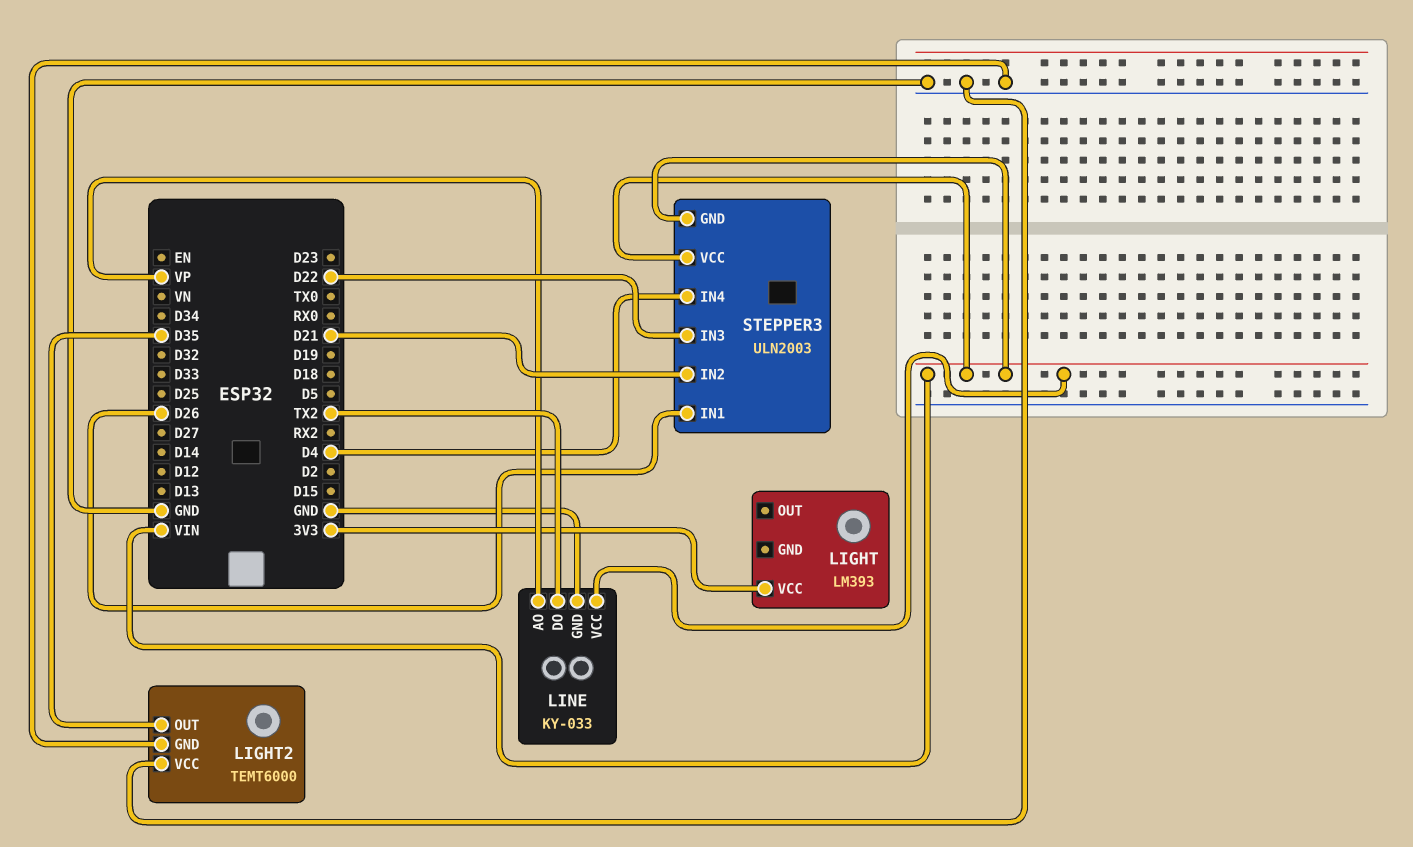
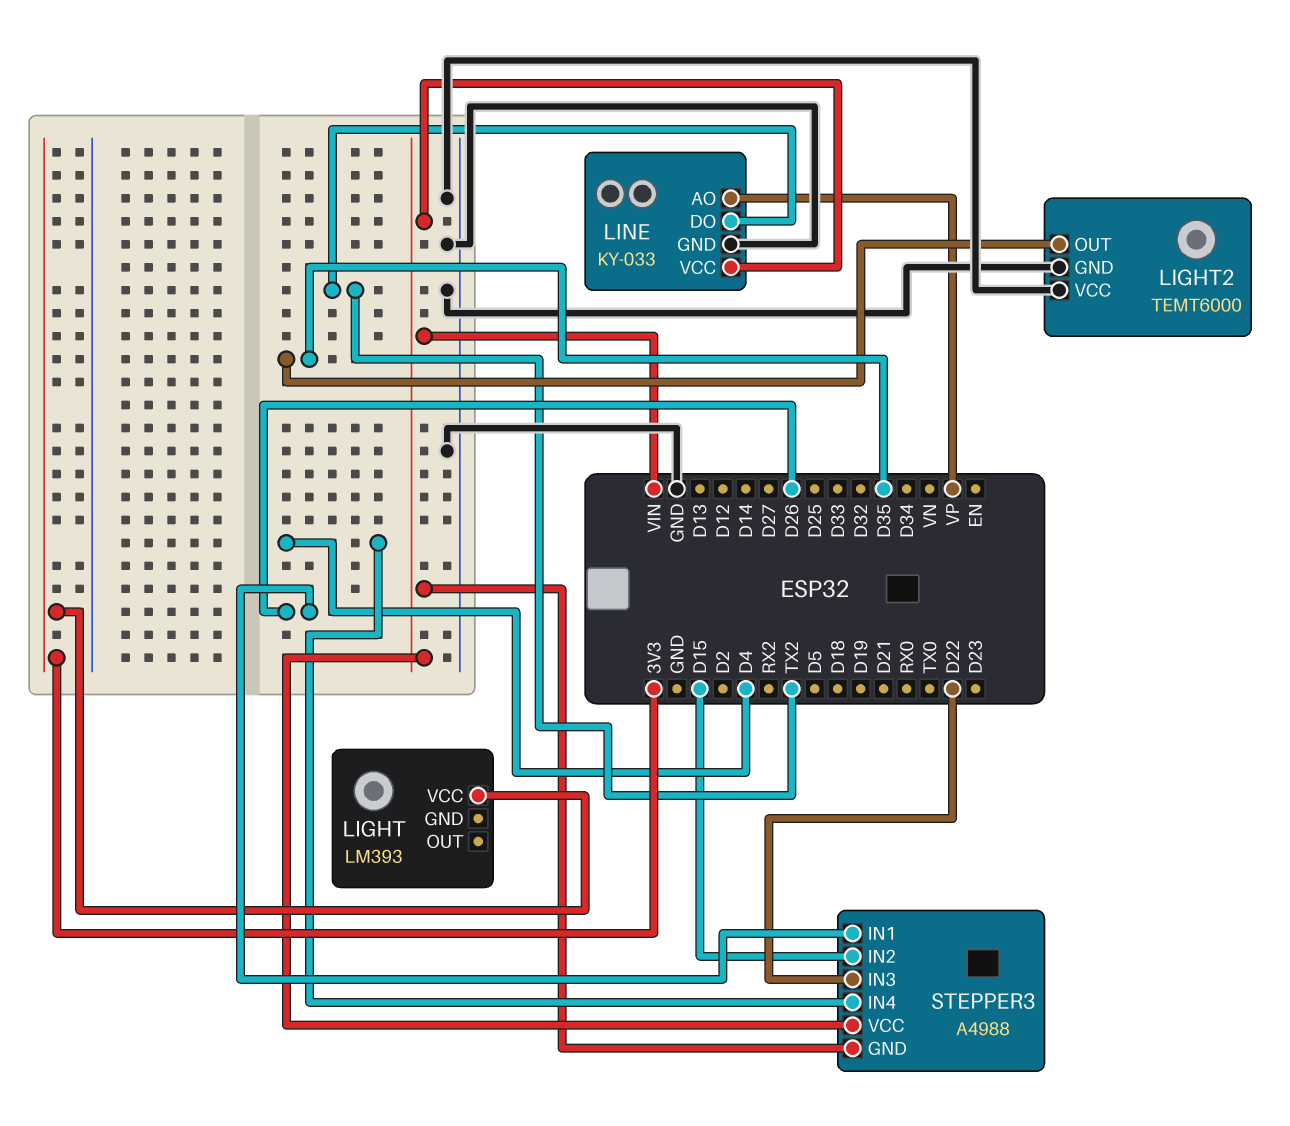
STEPPER3: ULN2003 -> A4988
STEPPER3 pin IN2: D21 -> D15

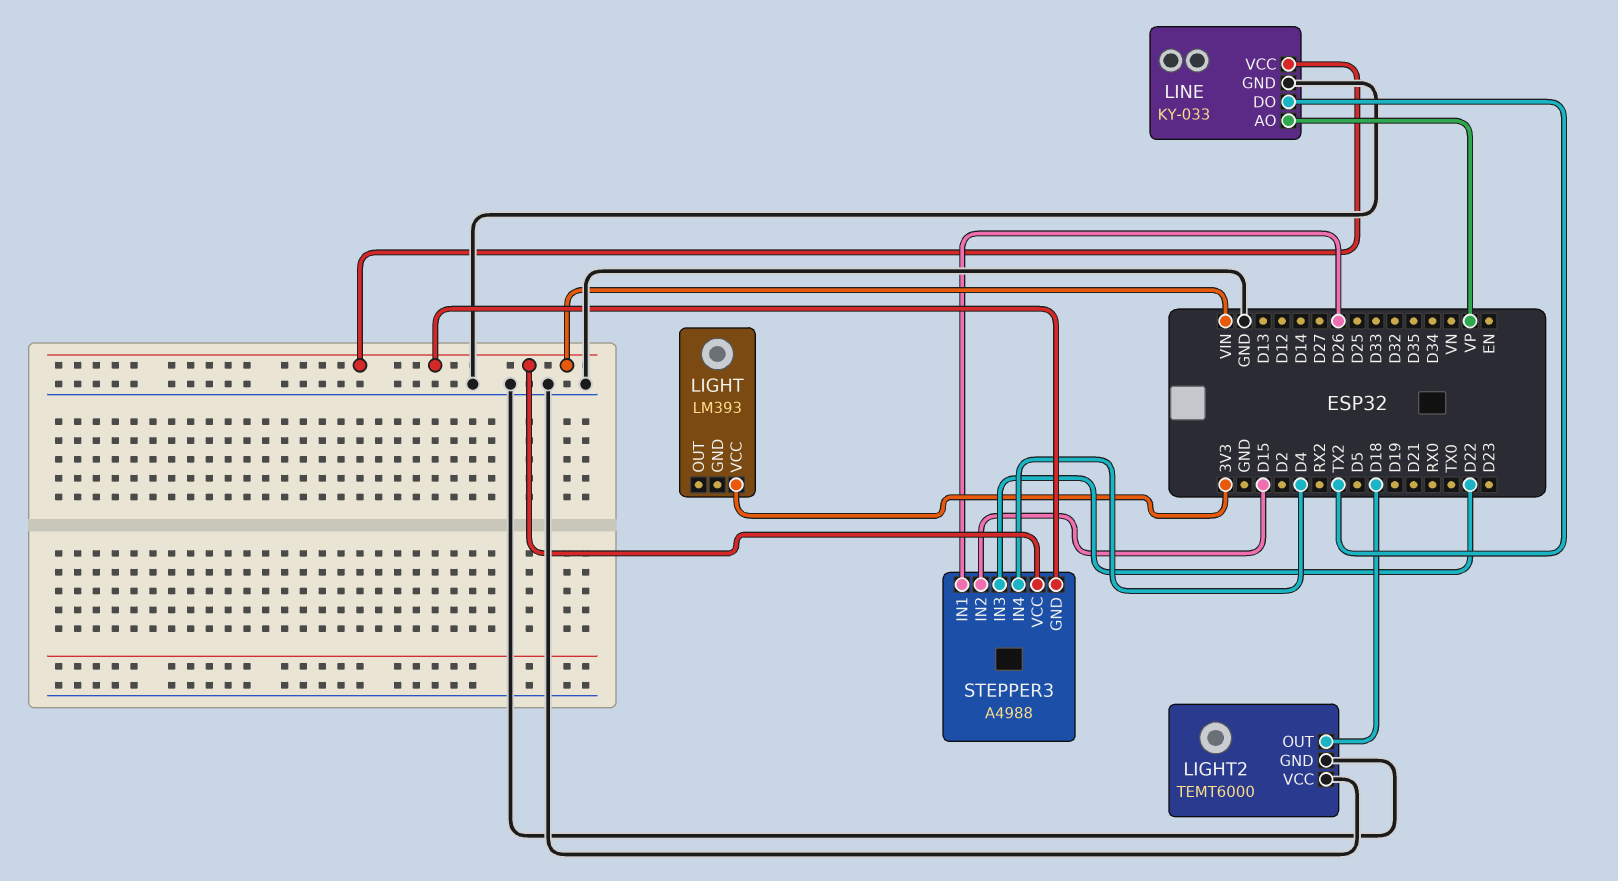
LIGHT2 pin OUT: D35 -> D18

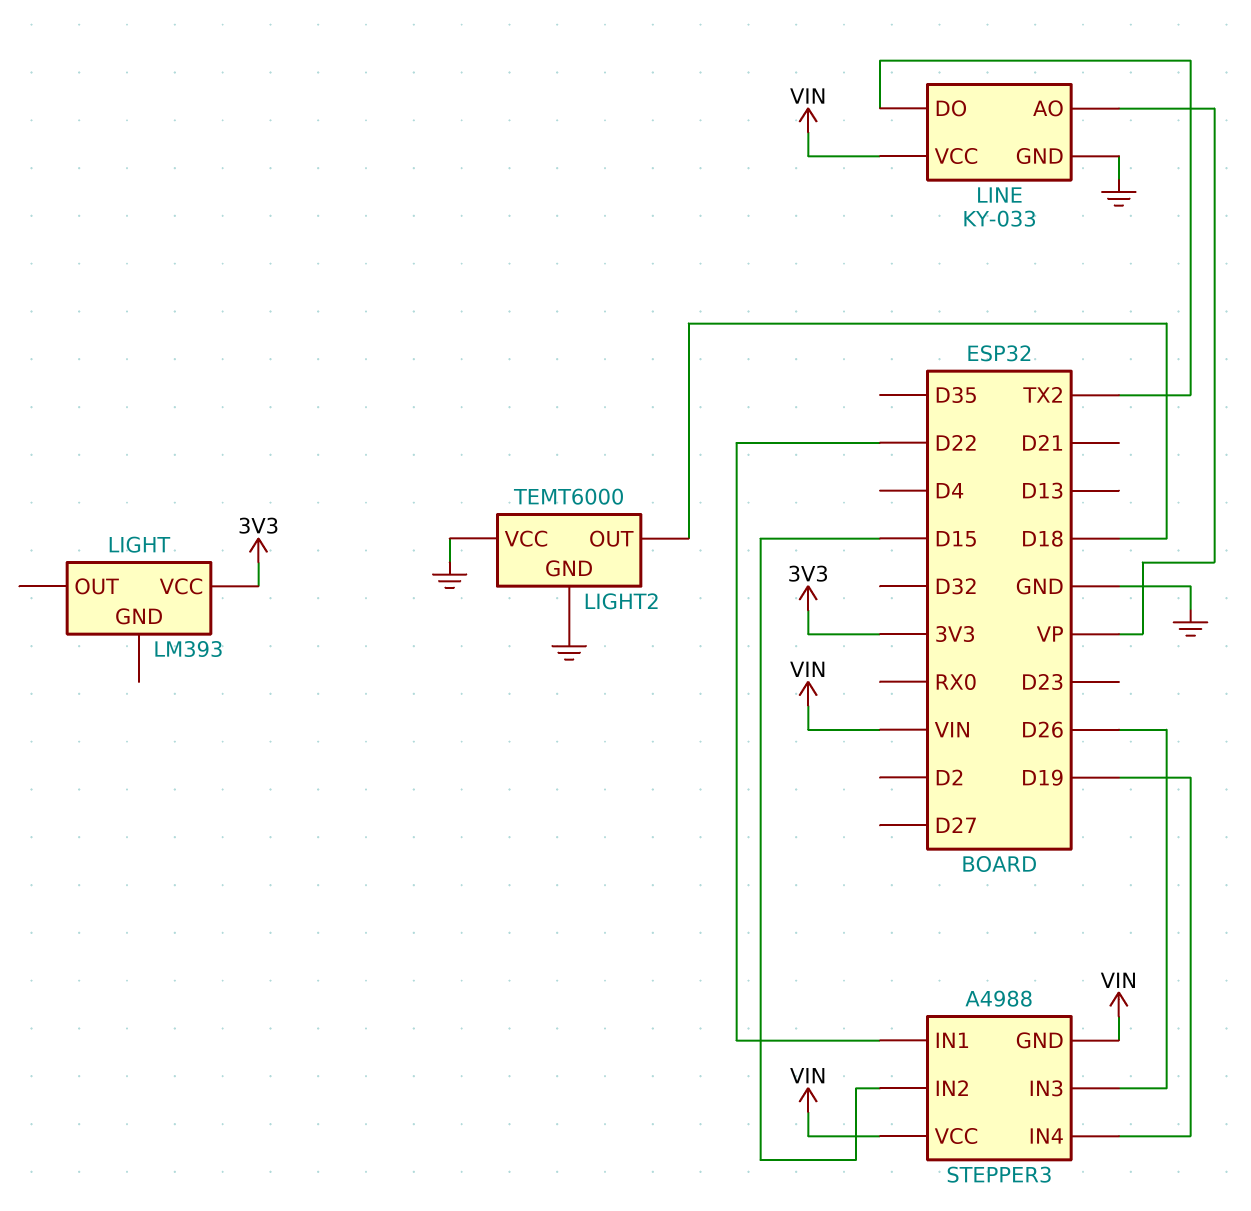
STEPPER3 pin IN1: D26 -> D22
STEPPER3 pin IN3: D22 -> D26
STEPPER3 pin IN4: D4 -> D19

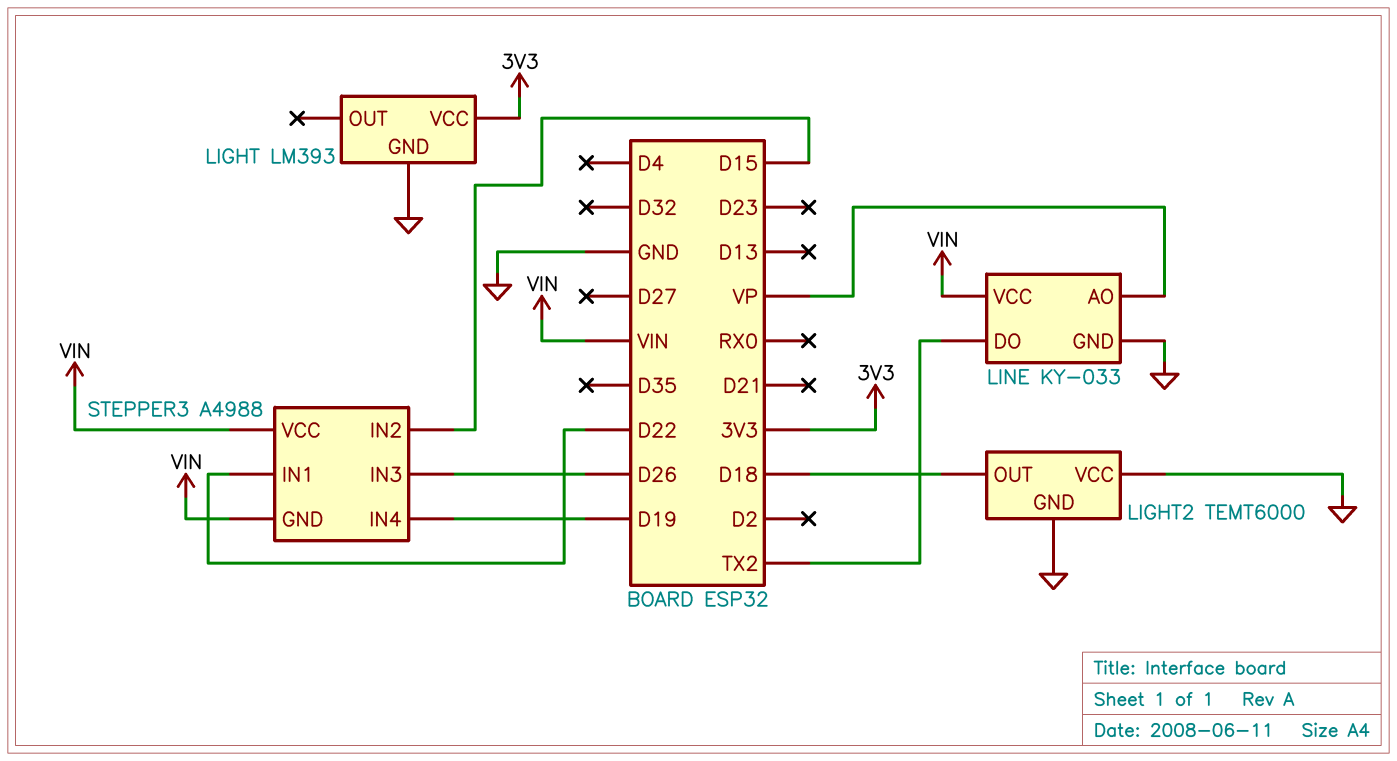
LIGHT pin GND: none -> GND

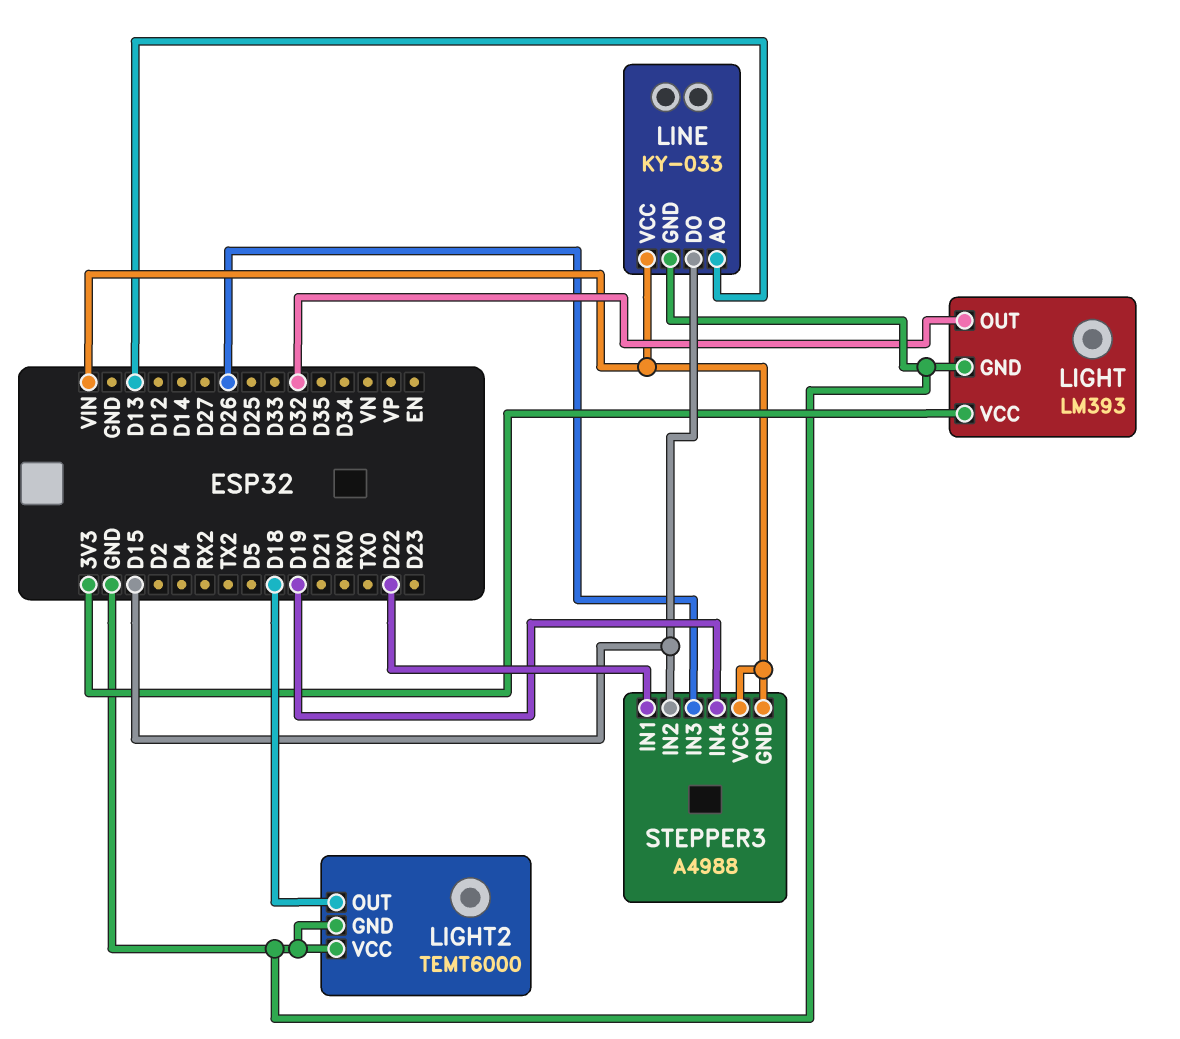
LIGHT pin OUT: none -> D32
LINE pin AO: VP -> D13
LINE pin DO: TX2 -> D15

